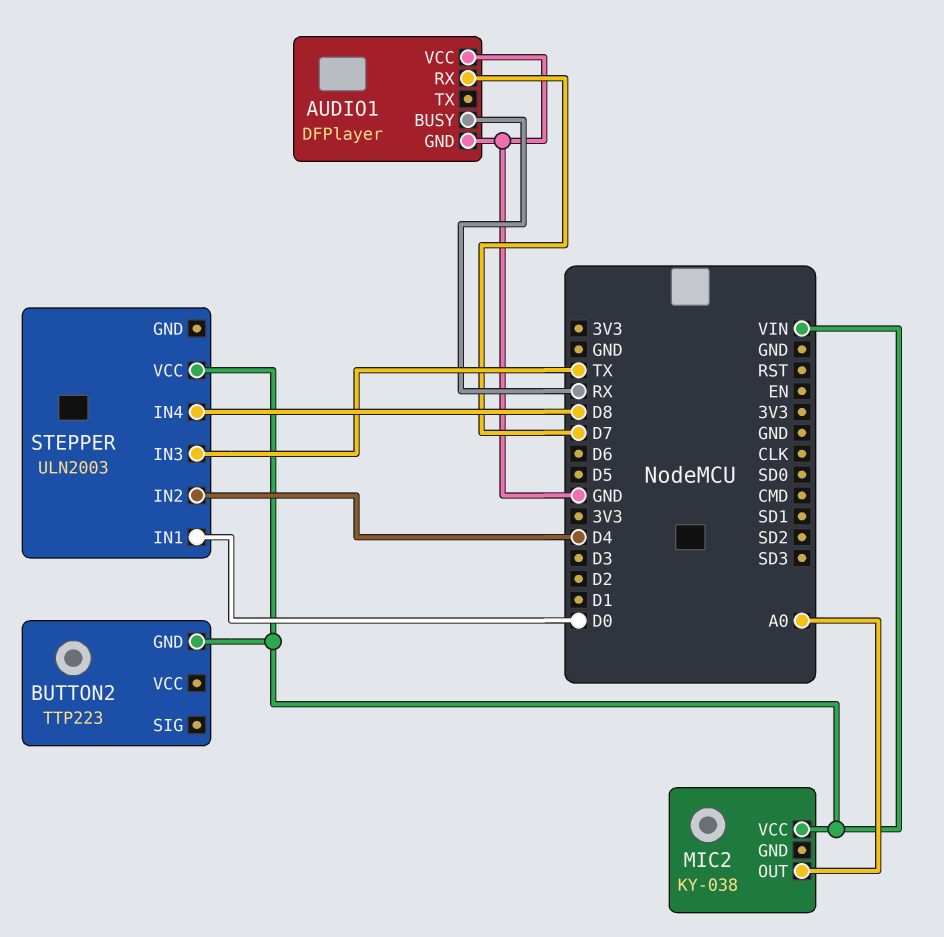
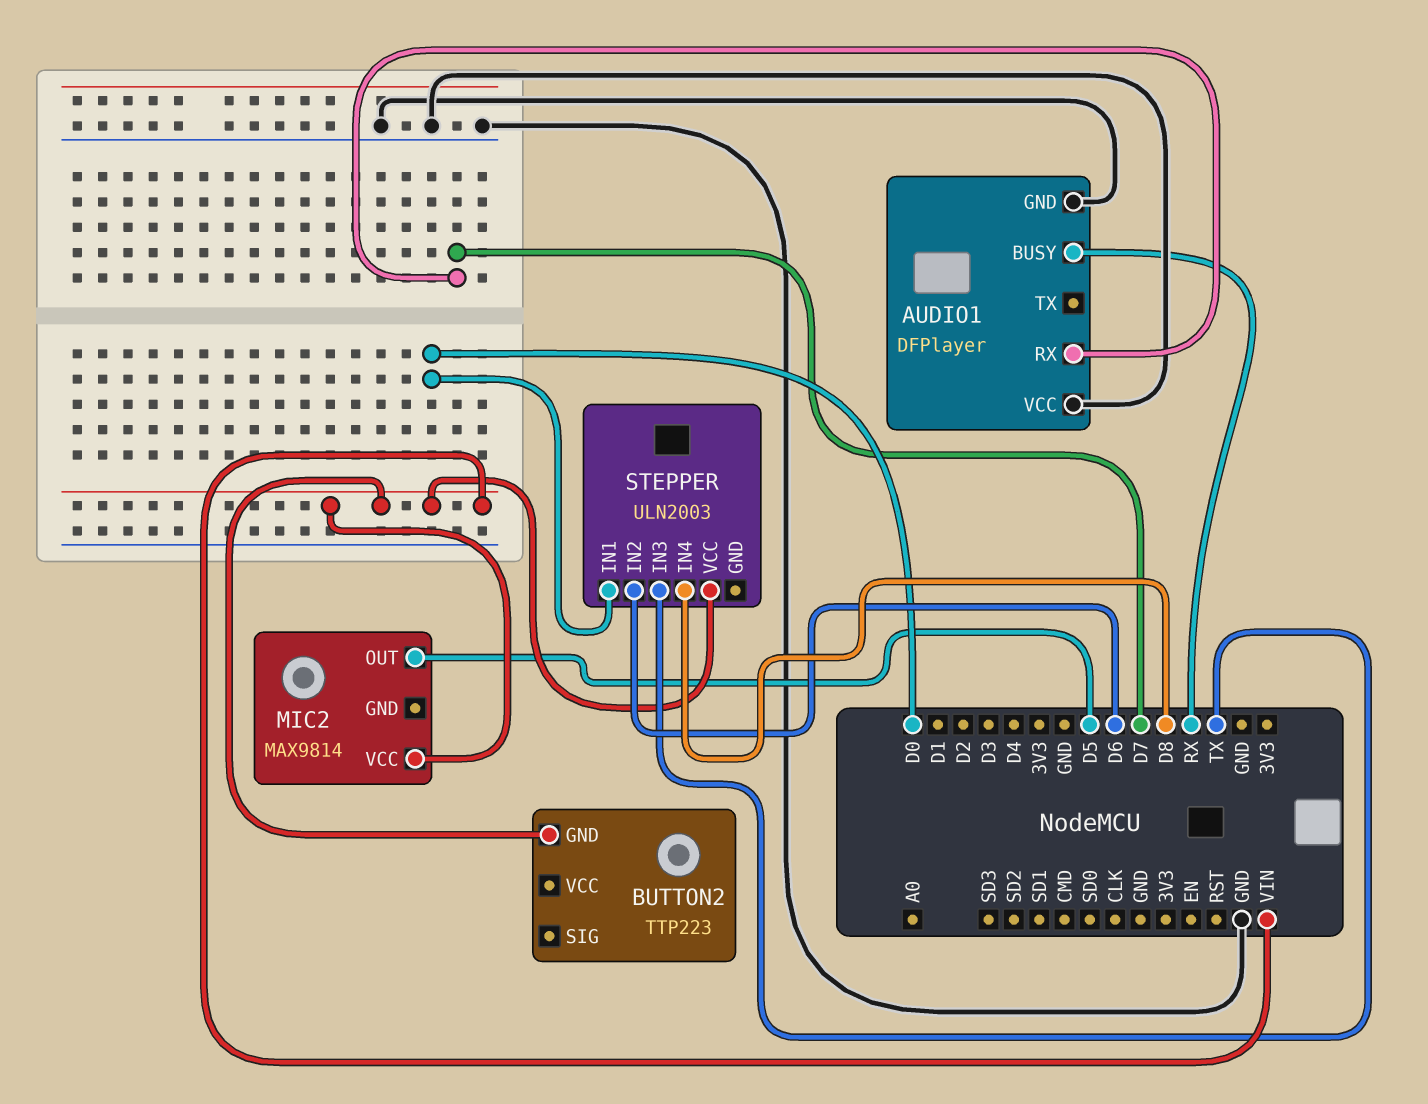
MIC2: KY-038 -> MAX9814
MIC2 pin OUT: A0 -> D5
STEPPER pin IN2: D4 -> D6

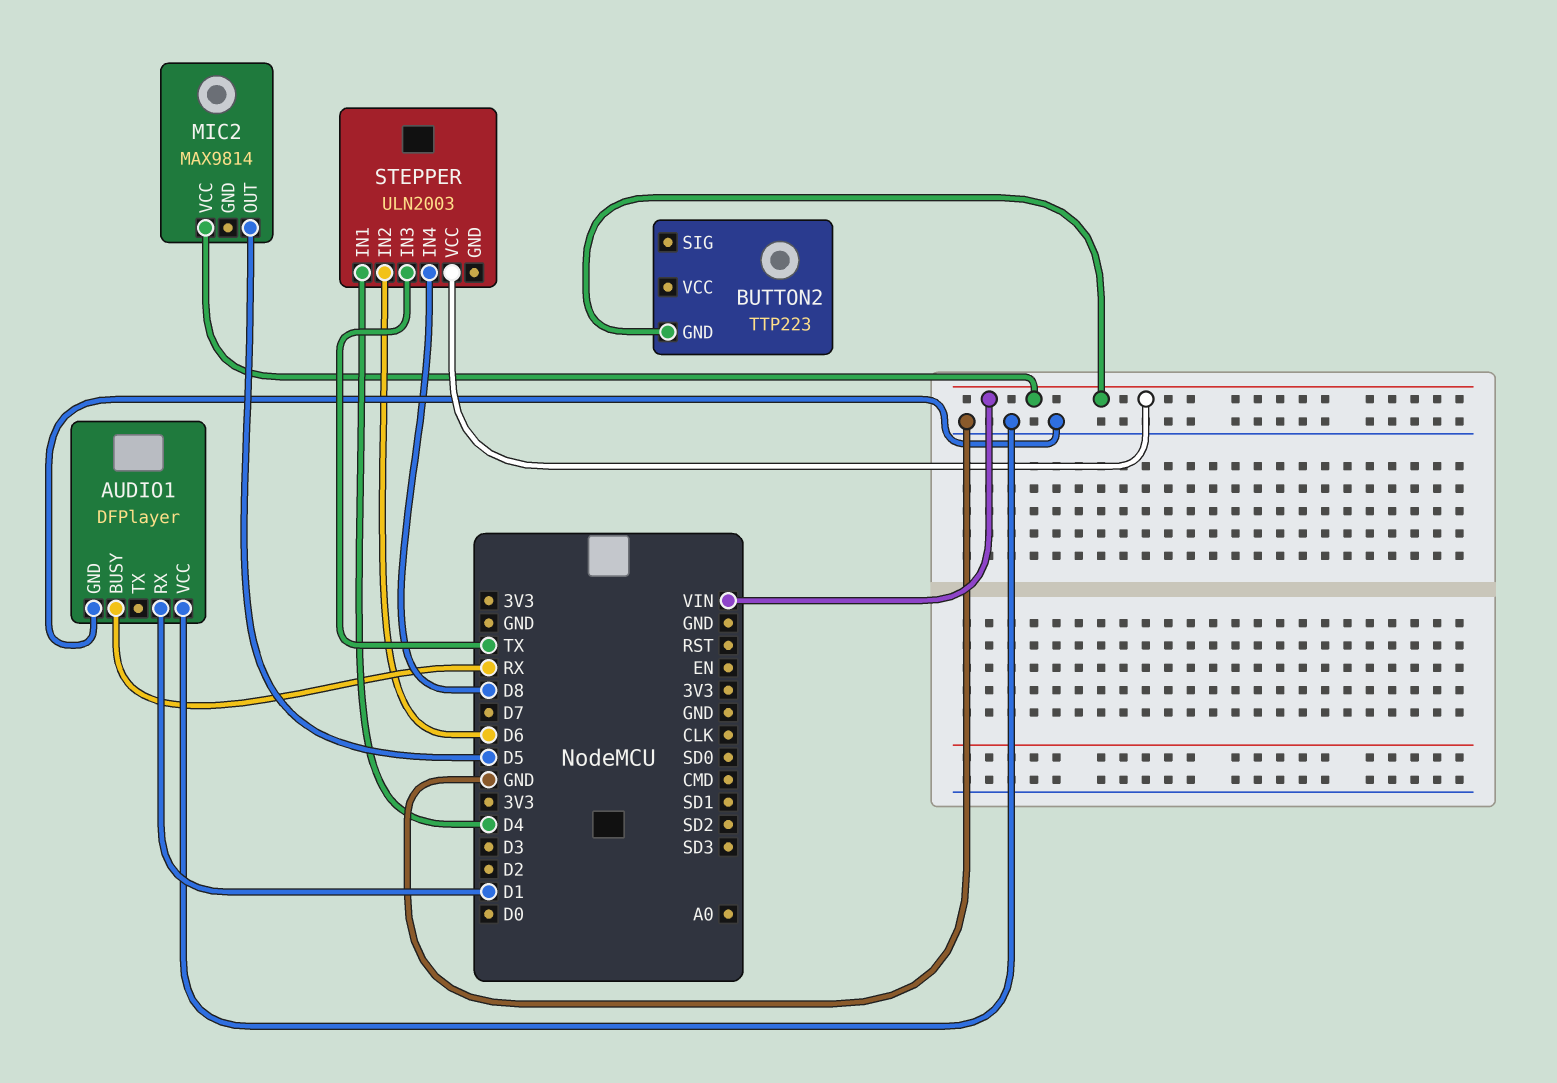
AUDIO1 pin RX: D7 -> D1
STEPPER pin IN1: D0 -> D4

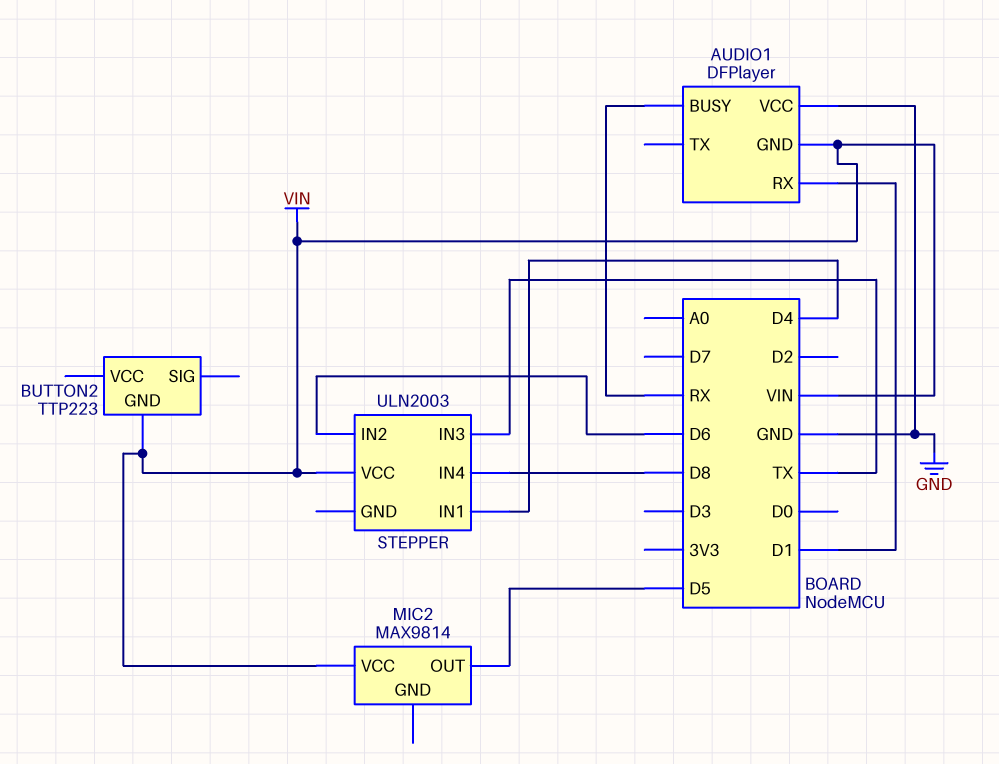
AUDIO1 pin GND: GND -> VIN

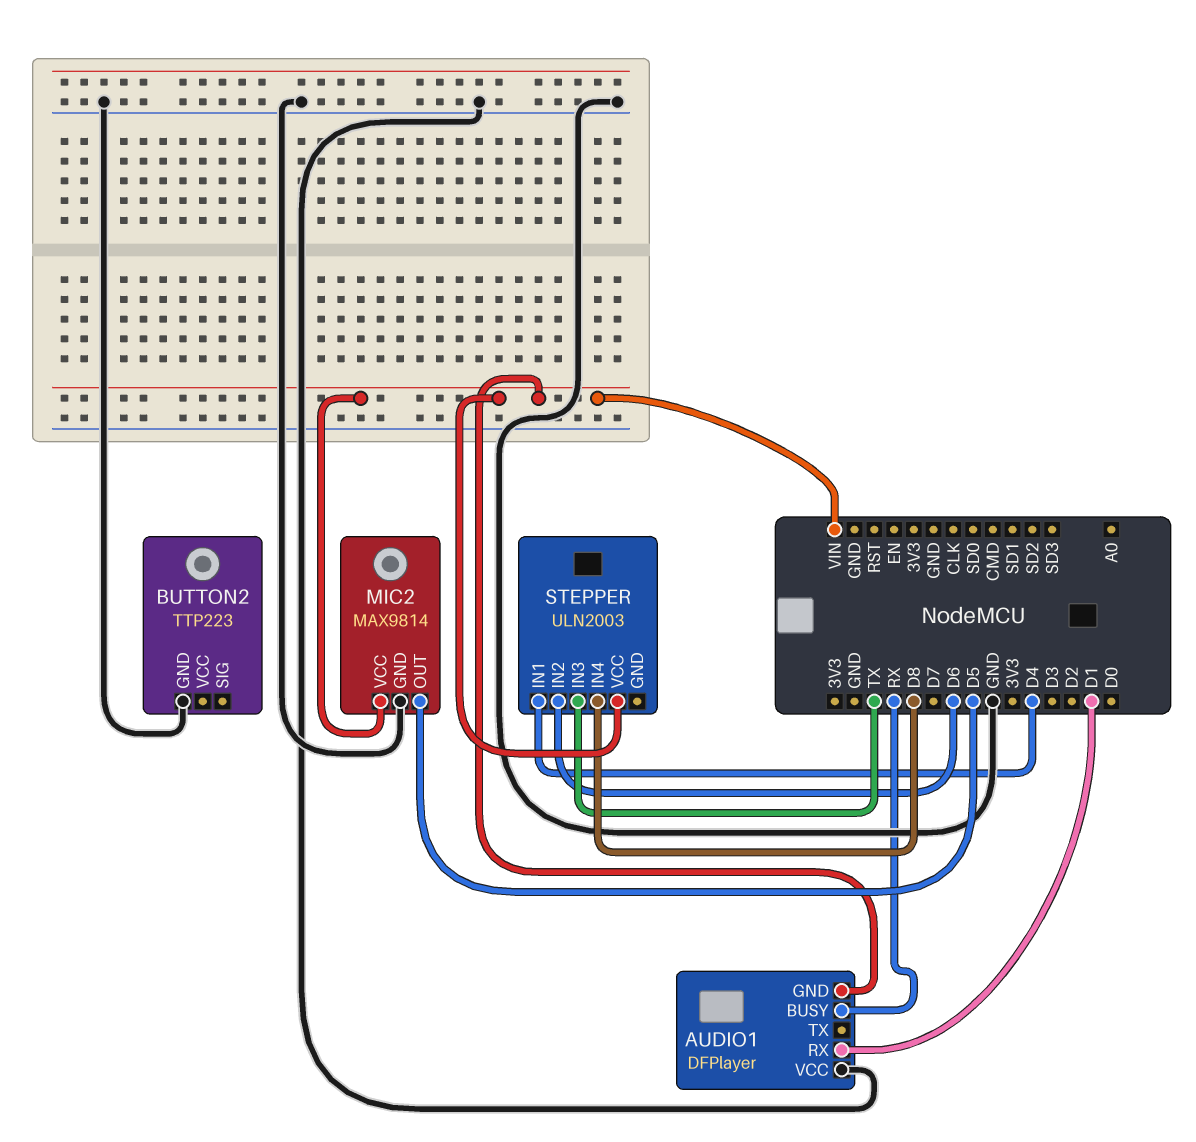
BUTTON2 pin GND: VIN -> GND
MIC2 pin GND: none -> GND

